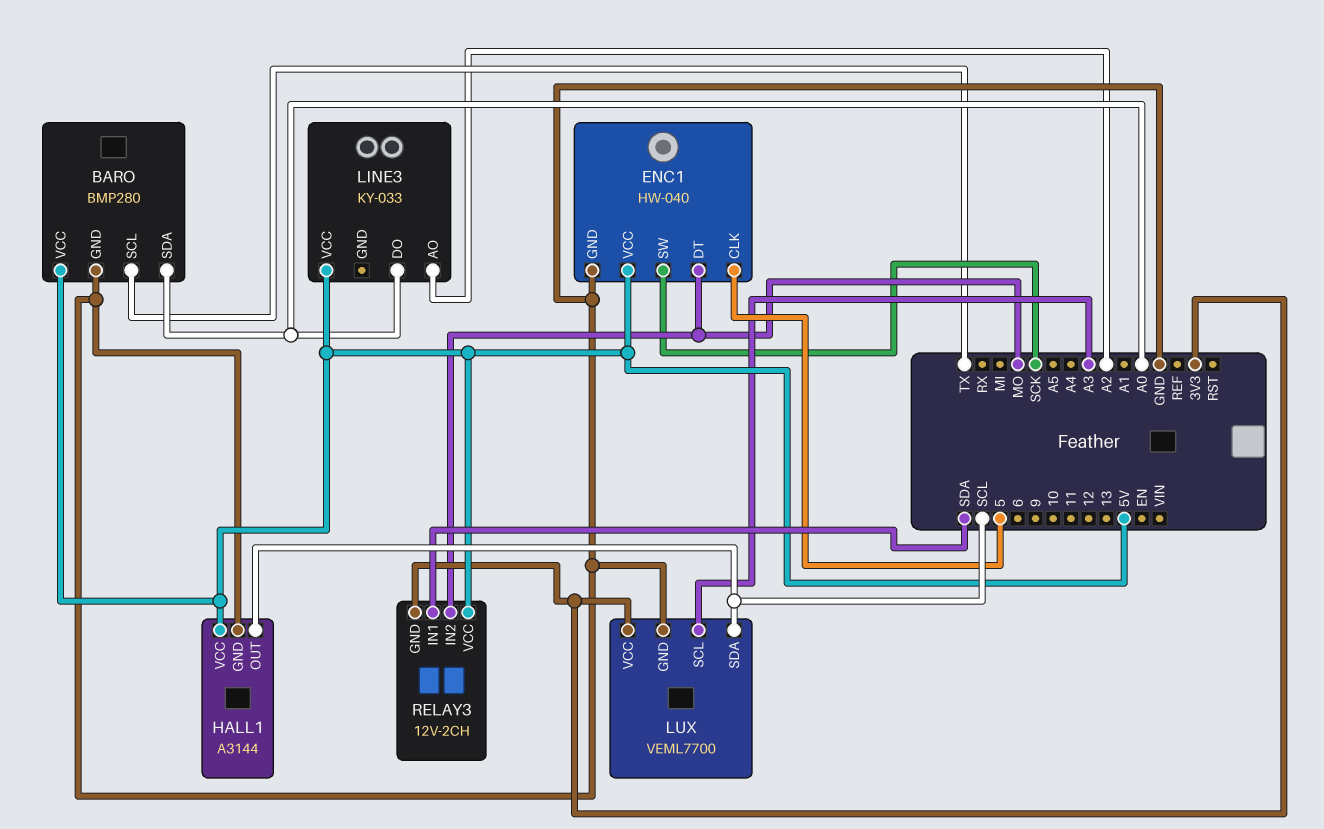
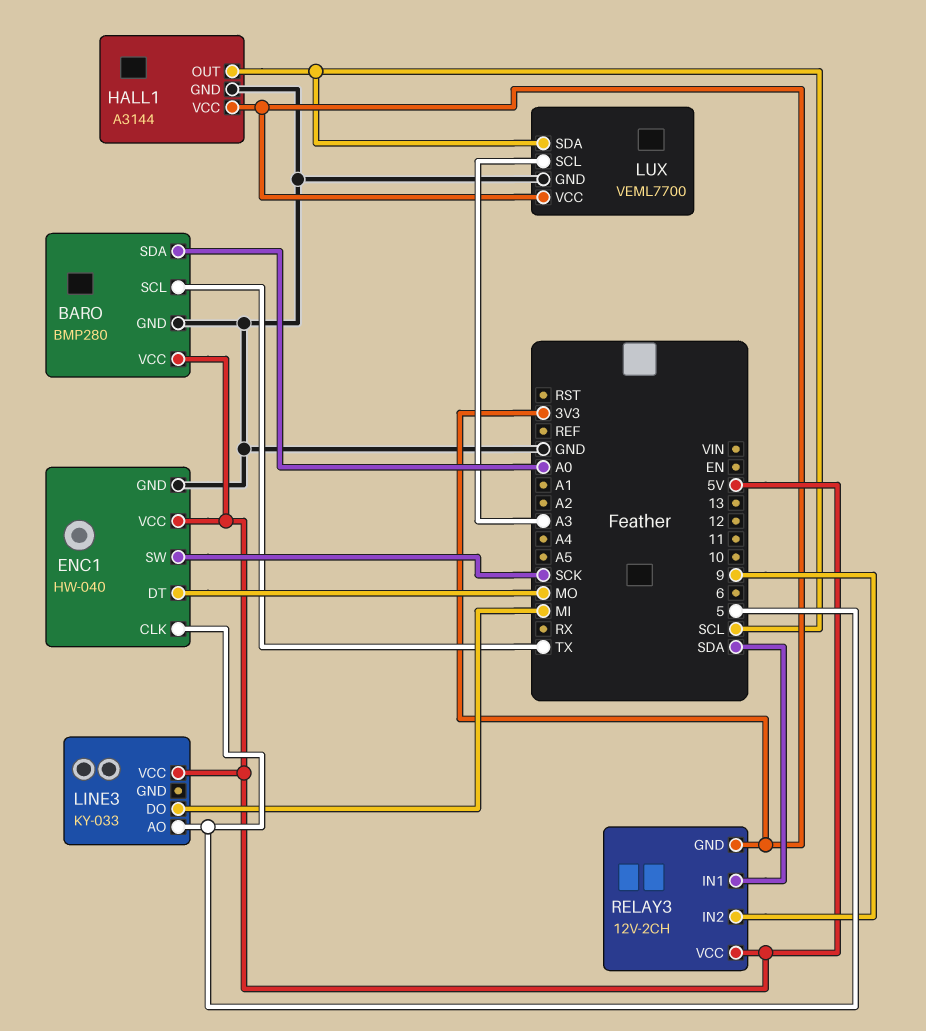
HALL1 pin VCC: 5V -> 3V3
LINE3 pin AO: A2 -> 5
LINE3 pin DO: A0 -> MI
RELAY3 pin IN2: MO -> 9

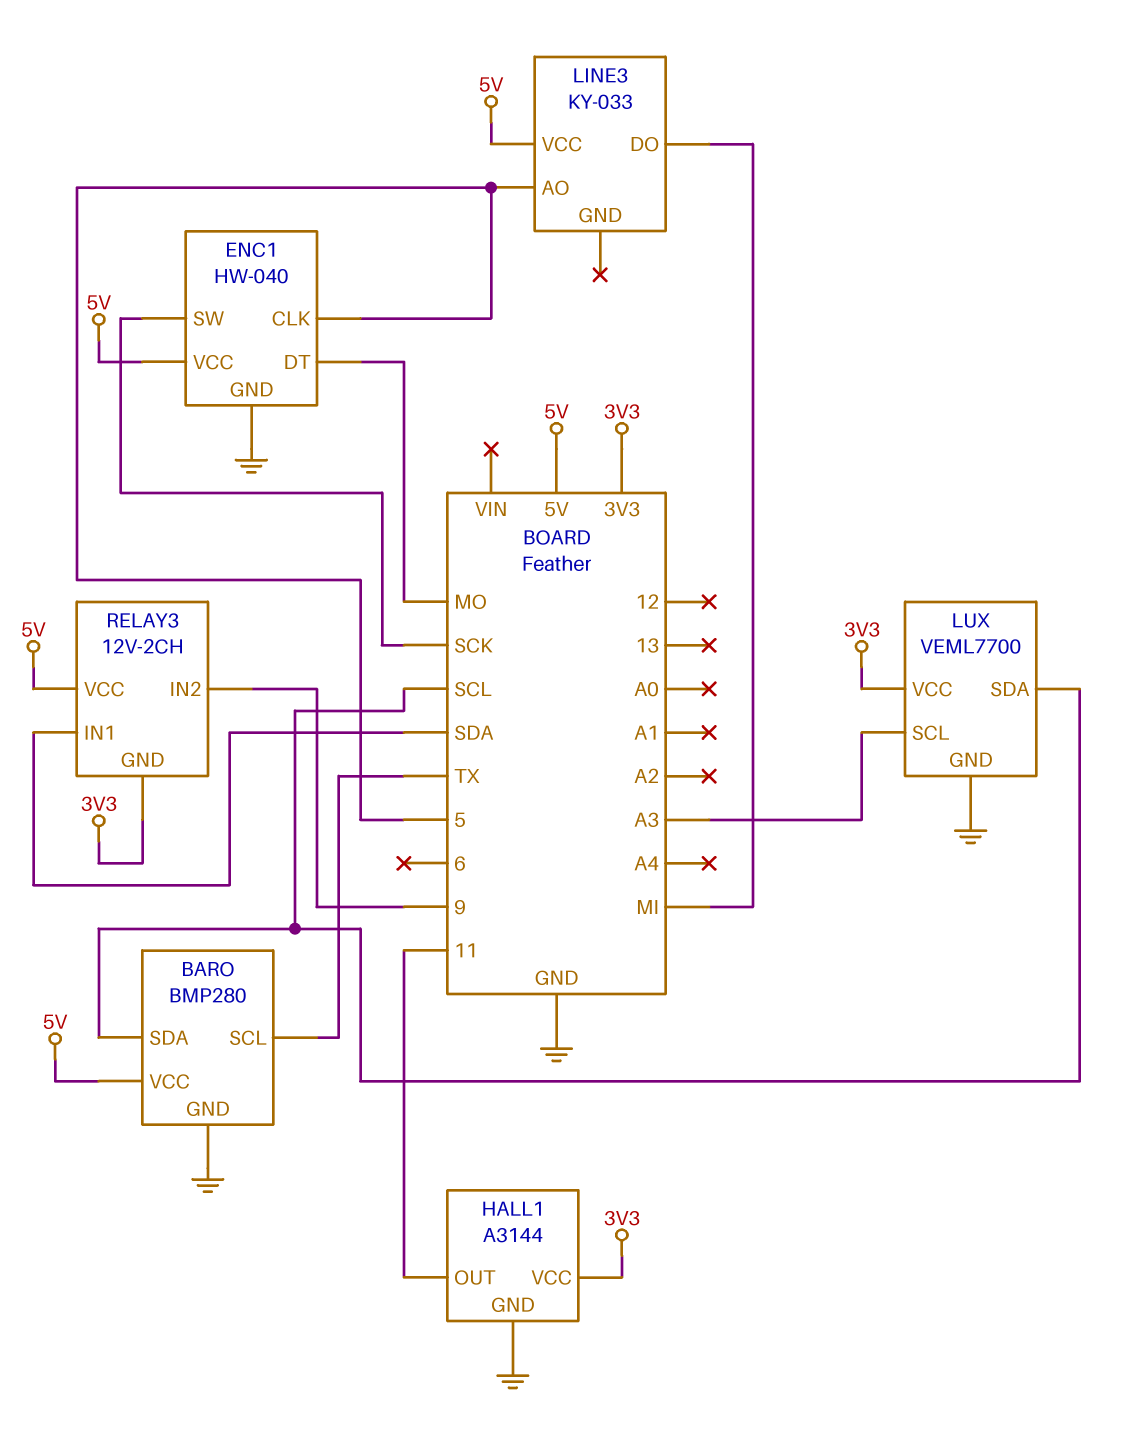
BARO pin SDA: A0 -> SCL
HALL1 pin OUT: SCL -> 11

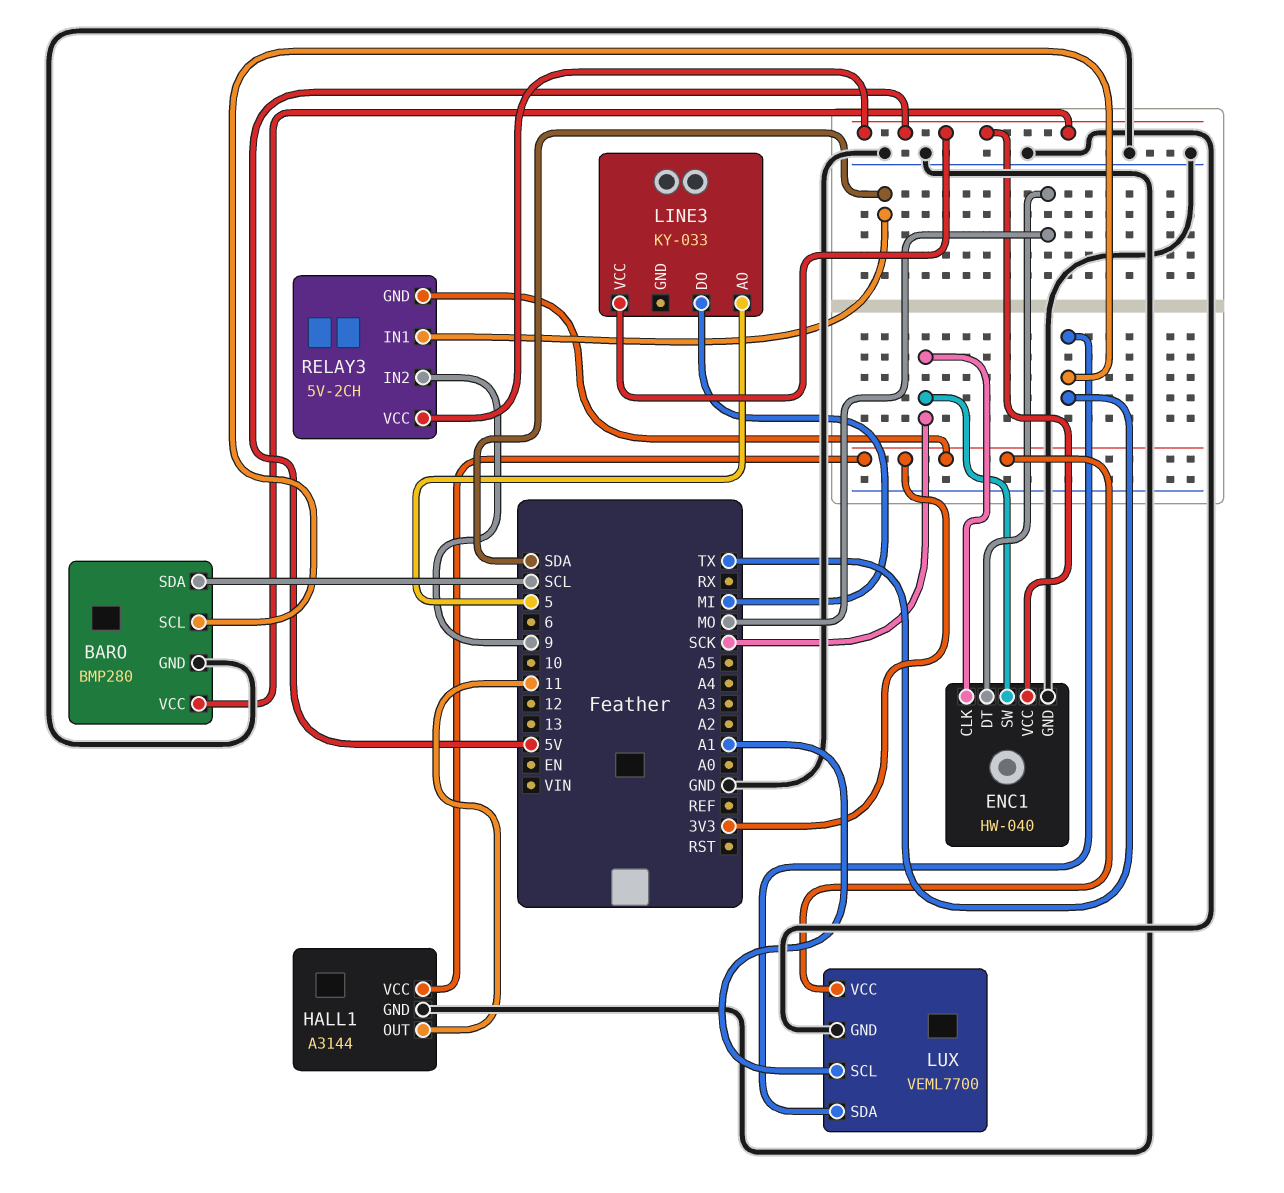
ENC1 pin CLK: 5 -> SCK
LUX pin SCL: A3 -> A1
LUX pin SDA: SCL -> TX
RELAY3: 12V-2CH -> 5V-2CH

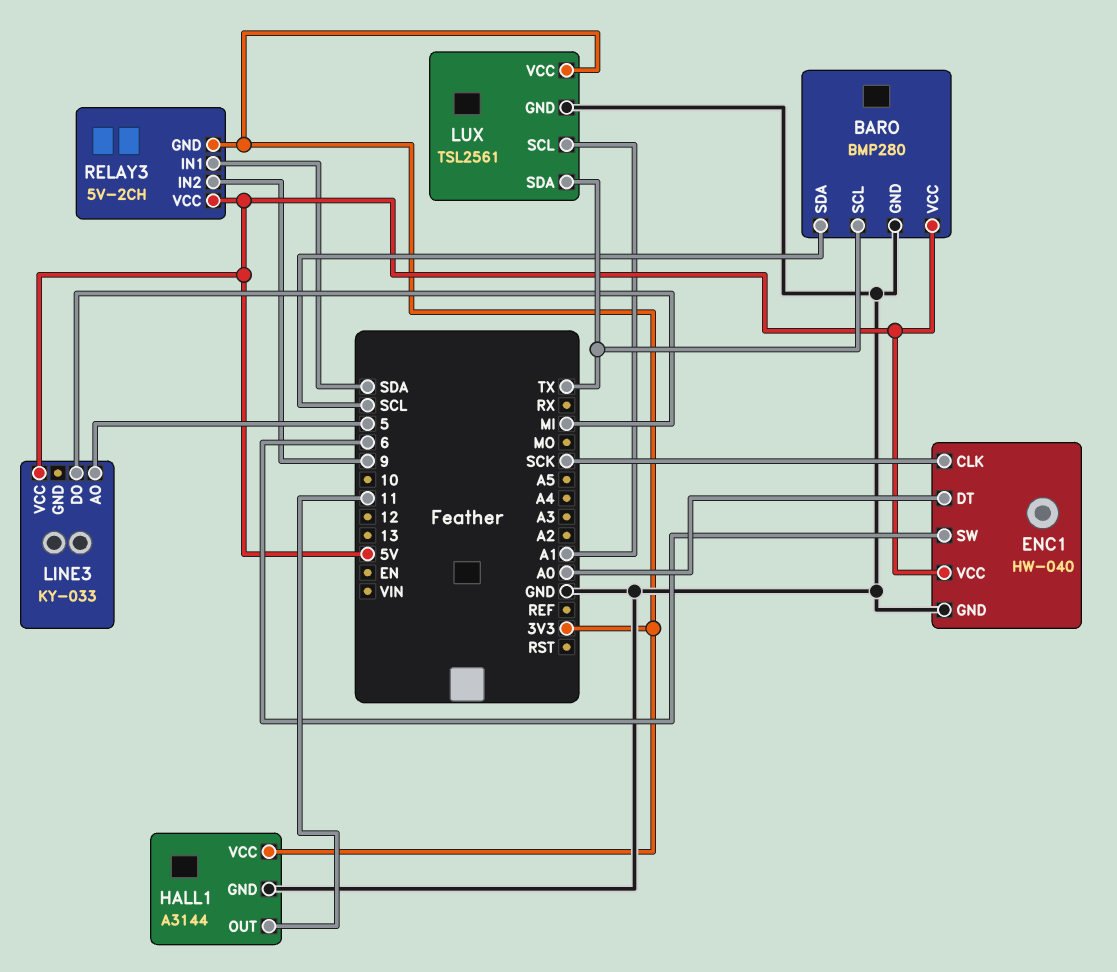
ENC1 pin DT: MO -> A0
ENC1 pin SW: SCK -> 6
LUX: VEML7700 -> TSL2561

